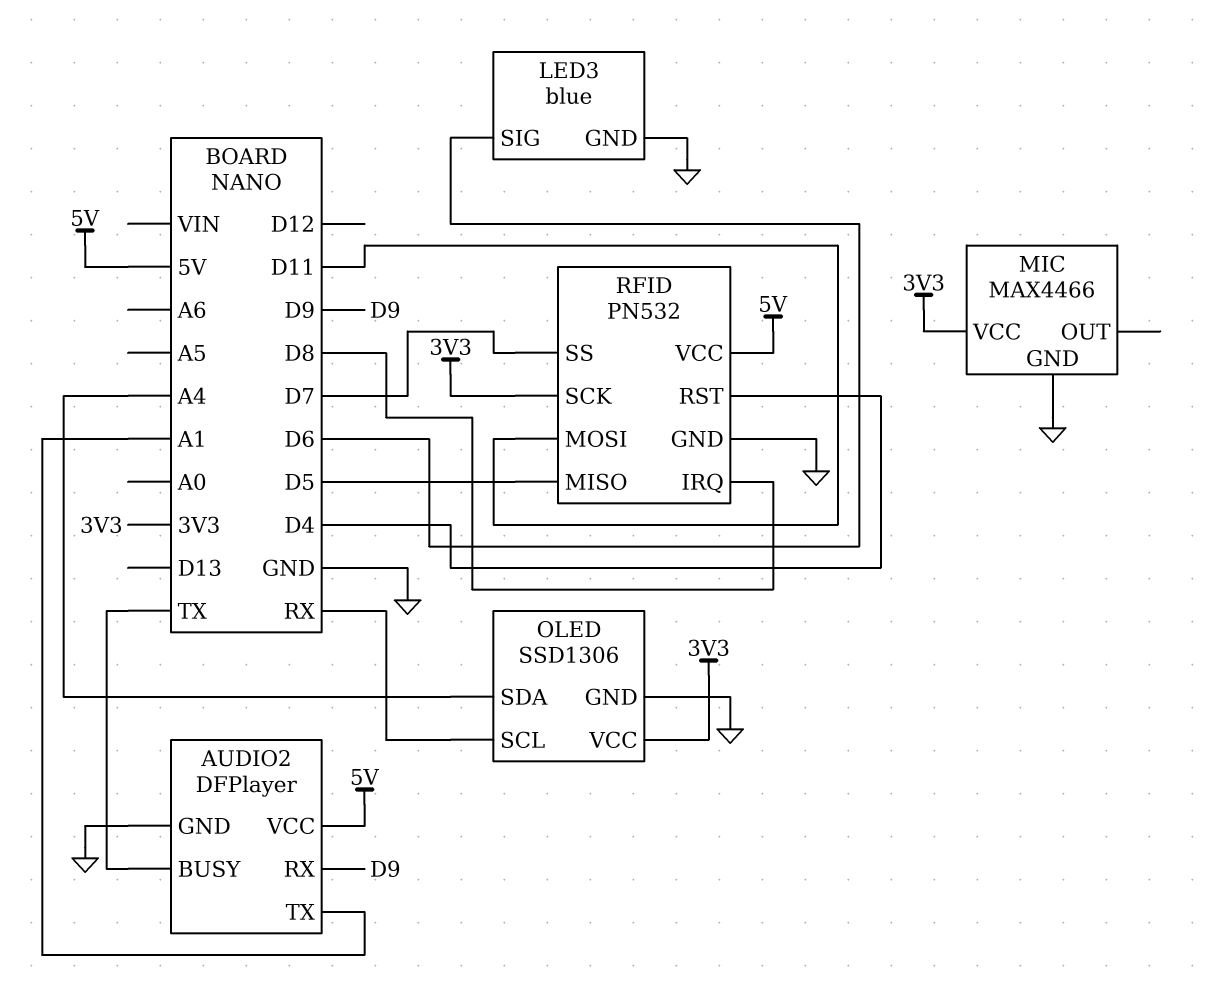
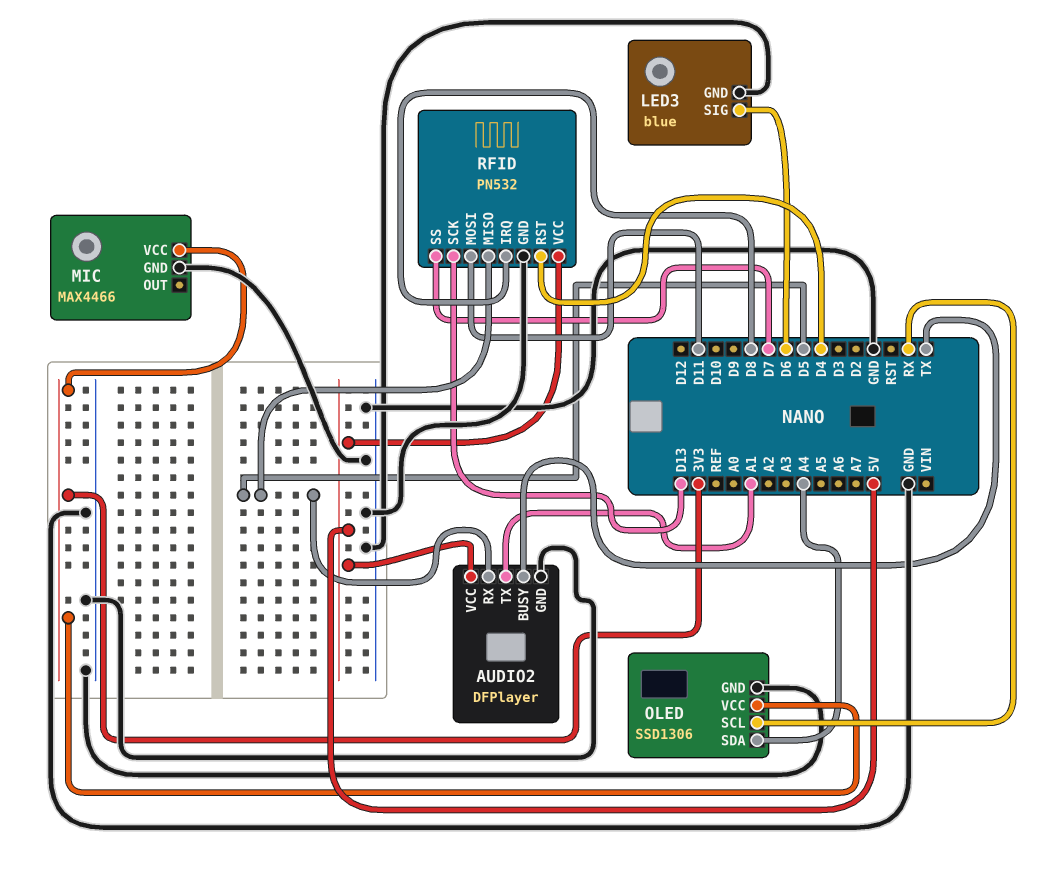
AUDIO2 pin RX: D9 -> D5
RFID pin SCK: 3V3 -> D13

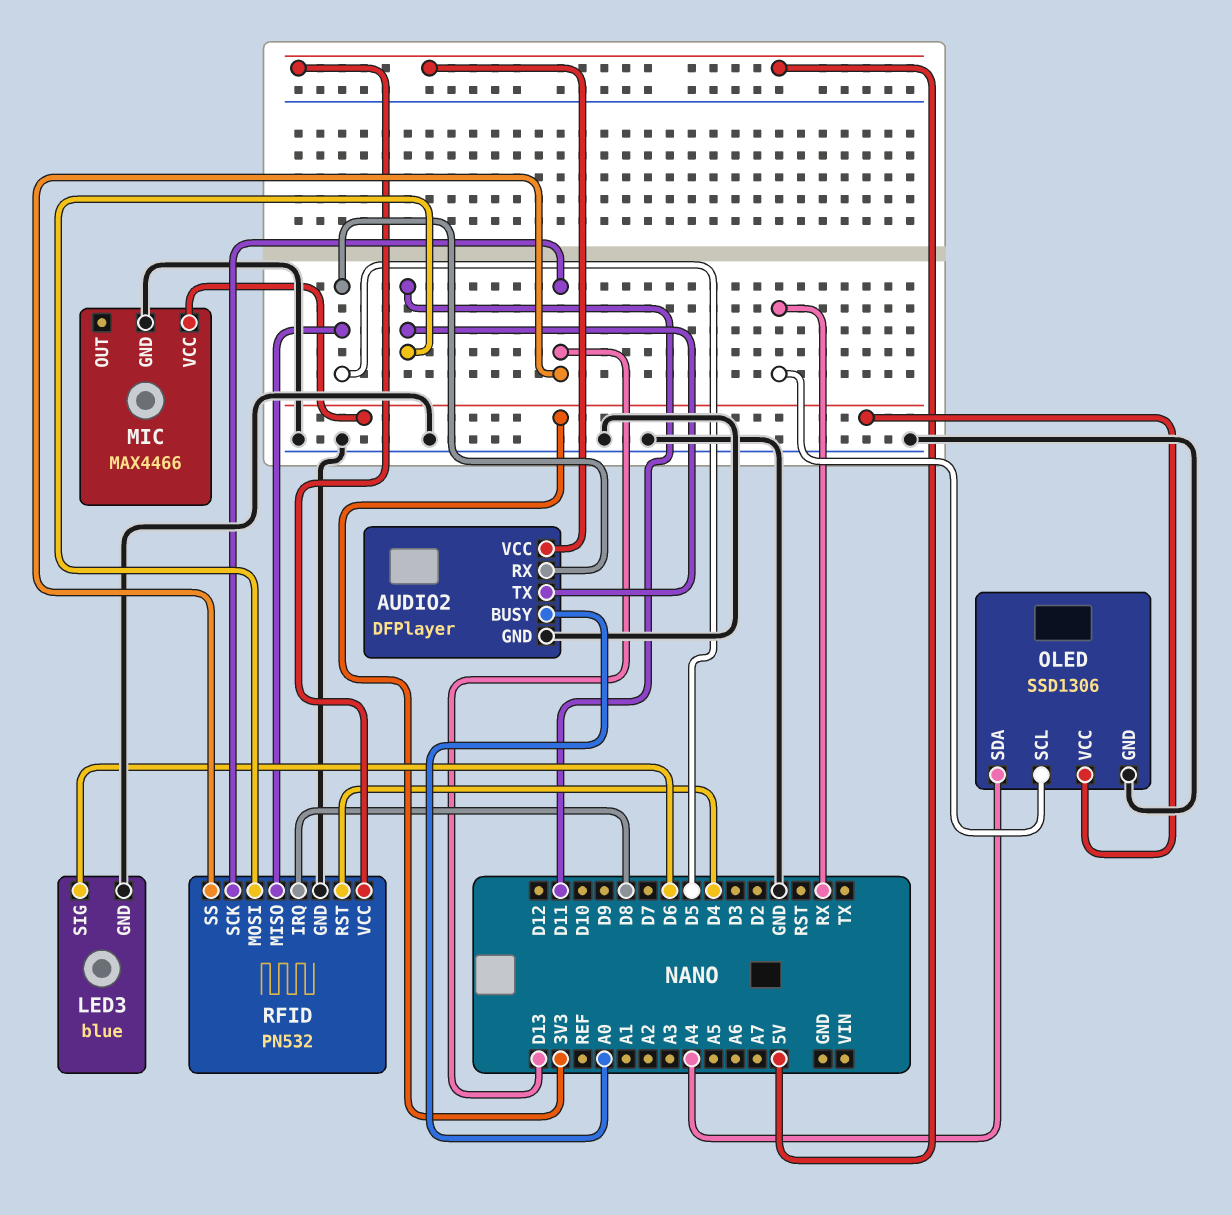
AUDIO2 pin BUSY: TX -> A0
AUDIO2 pin TX: A1 -> D11
RFID pin SS: D7 -> D13

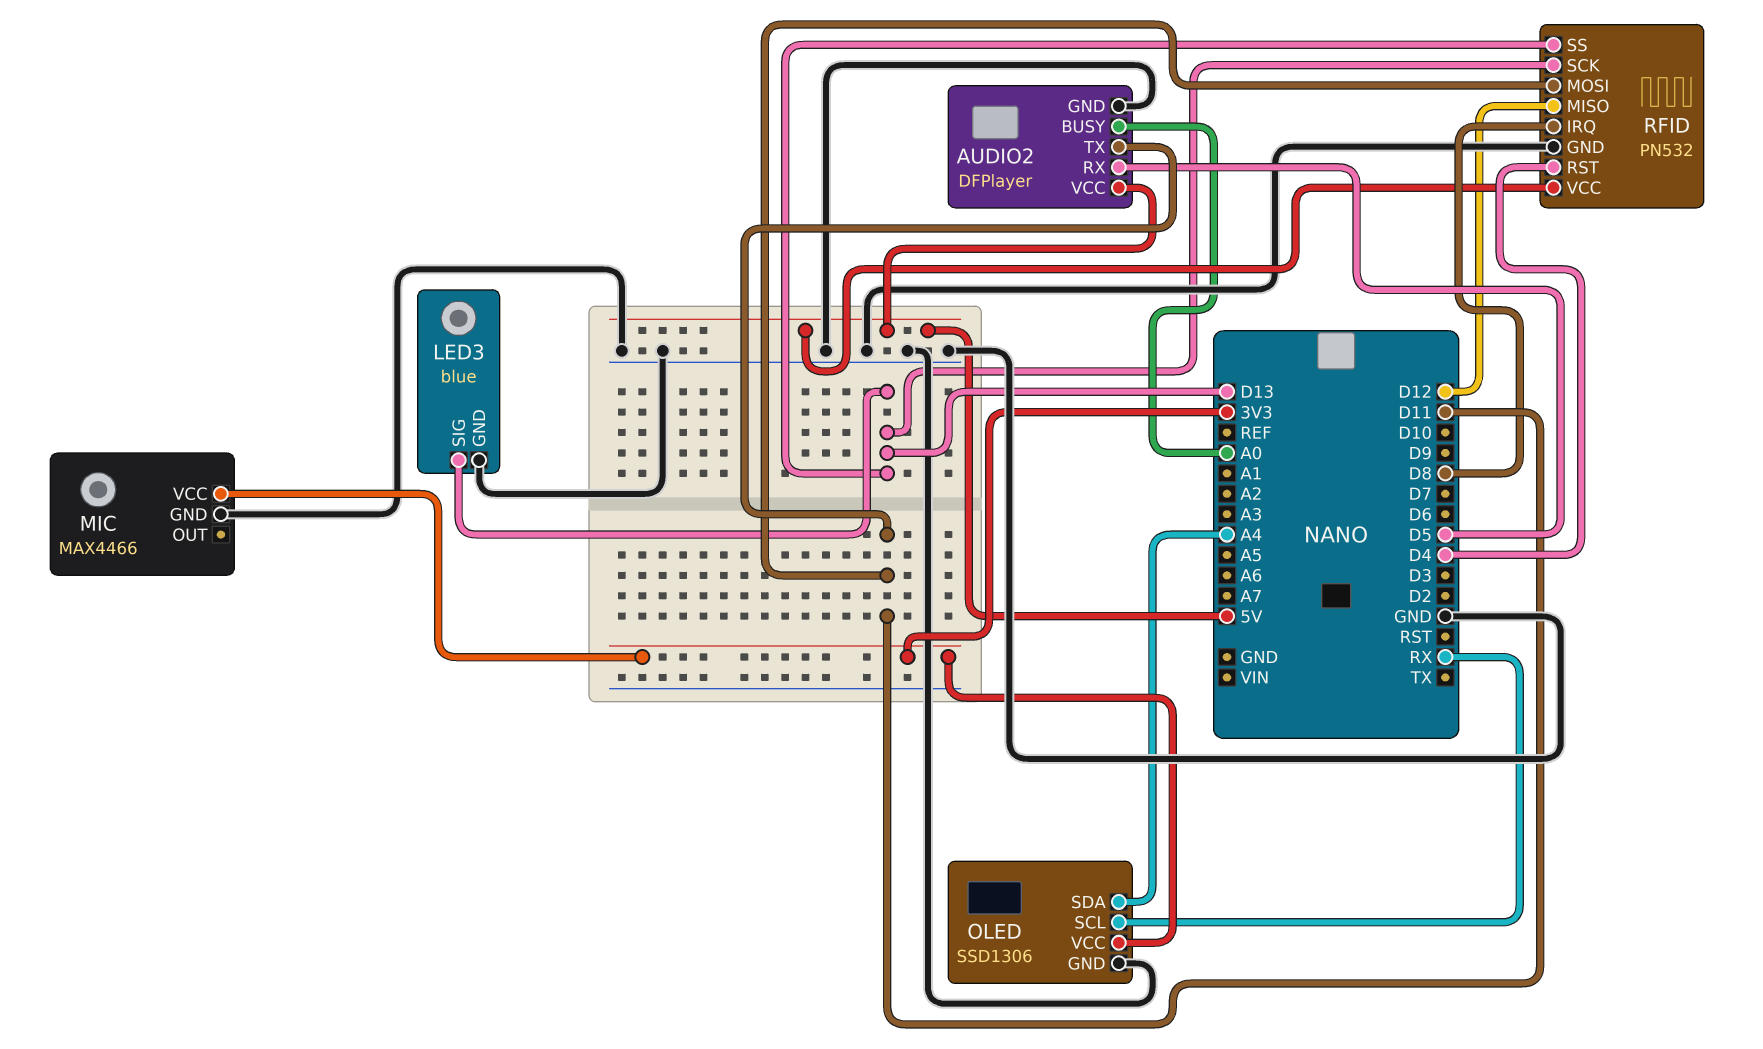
LED3 pin SIG: D6 -> D13
RFID pin MISO: D5 -> D12

